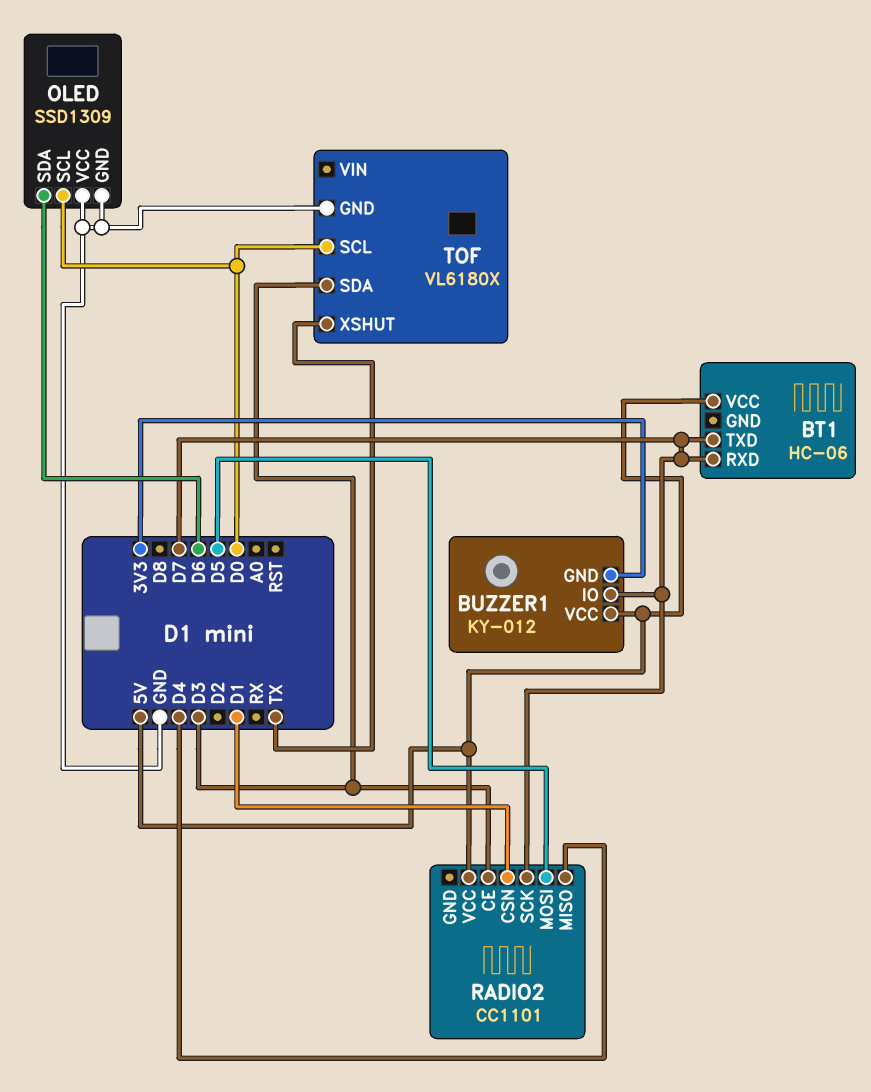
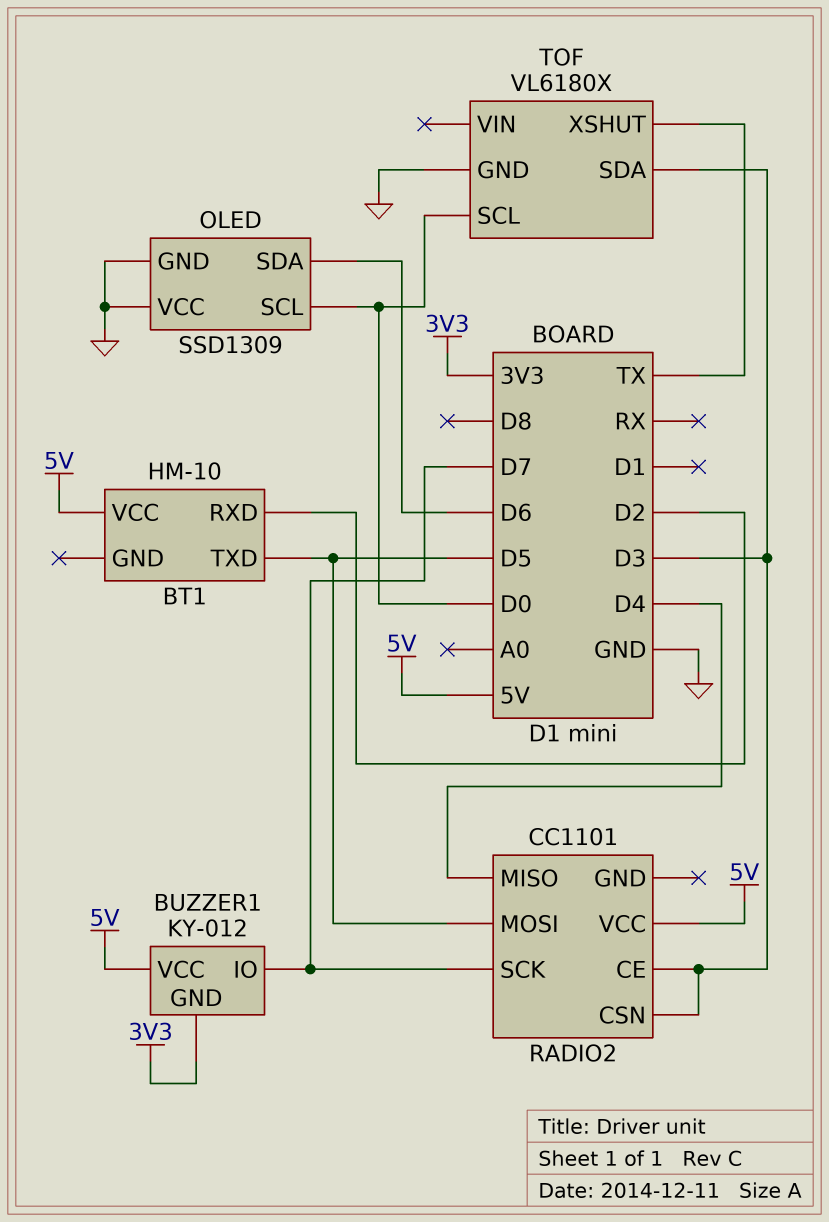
BT1: HC-06 -> HM-10
BT1 pin RXD: D7 -> D2
BT1 pin TXD: D7 -> D5
RADIO2 pin CSN: D1 -> D3

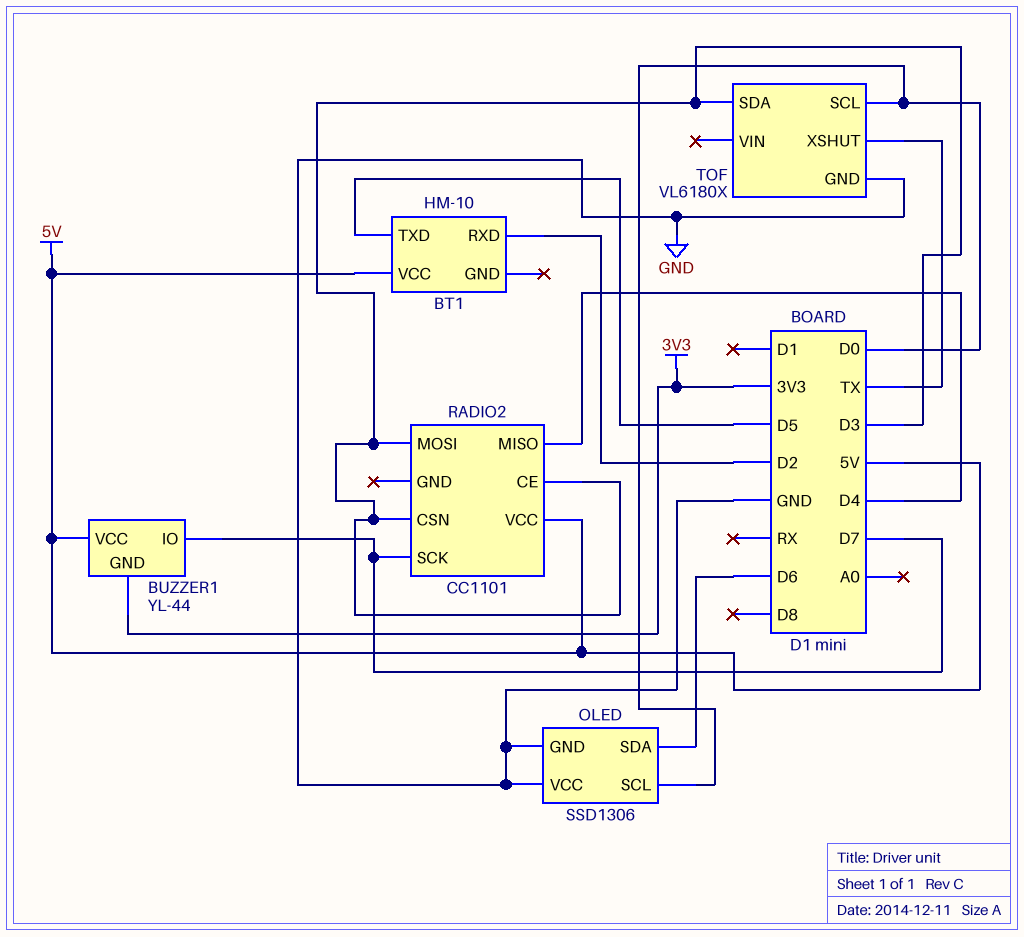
BUZZER1: KY-012 -> YL-44
OLED: SSD1309 -> SSD1306
RADIO2 pin MOSI: D5 -> D3

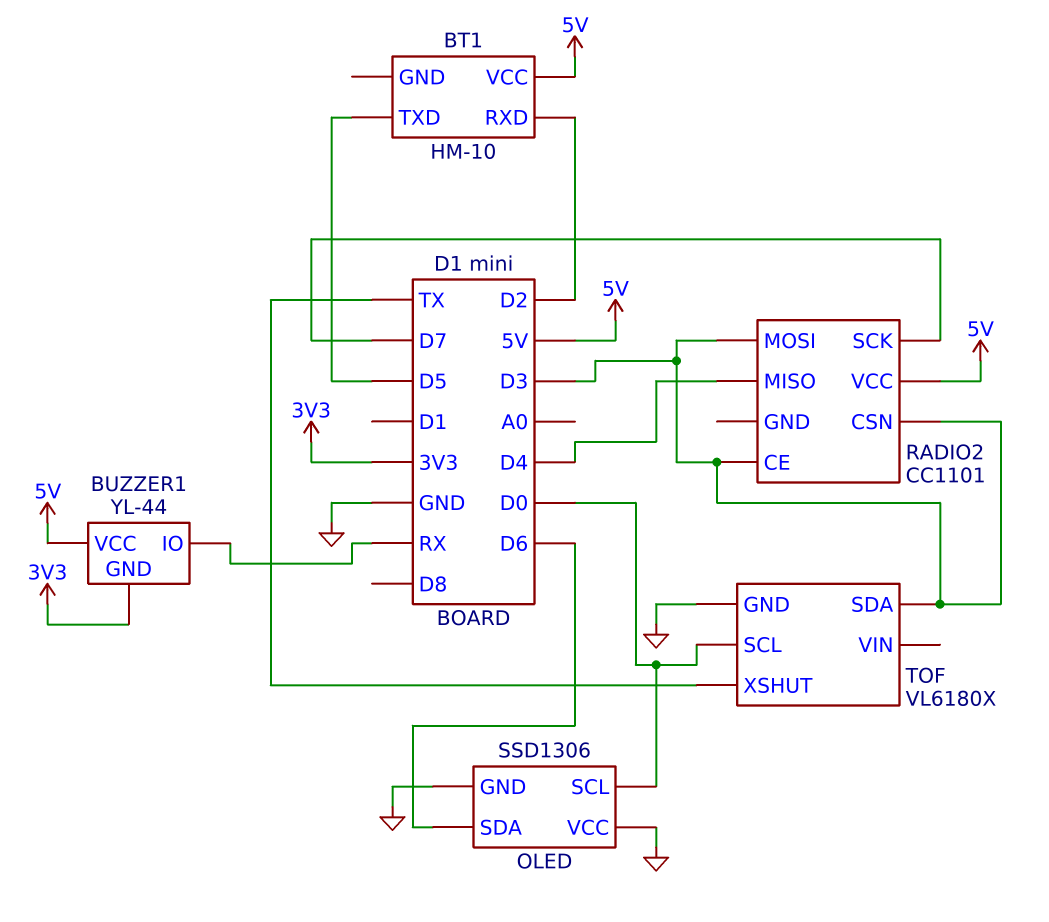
BUZZER1 pin IO: D7 -> RX

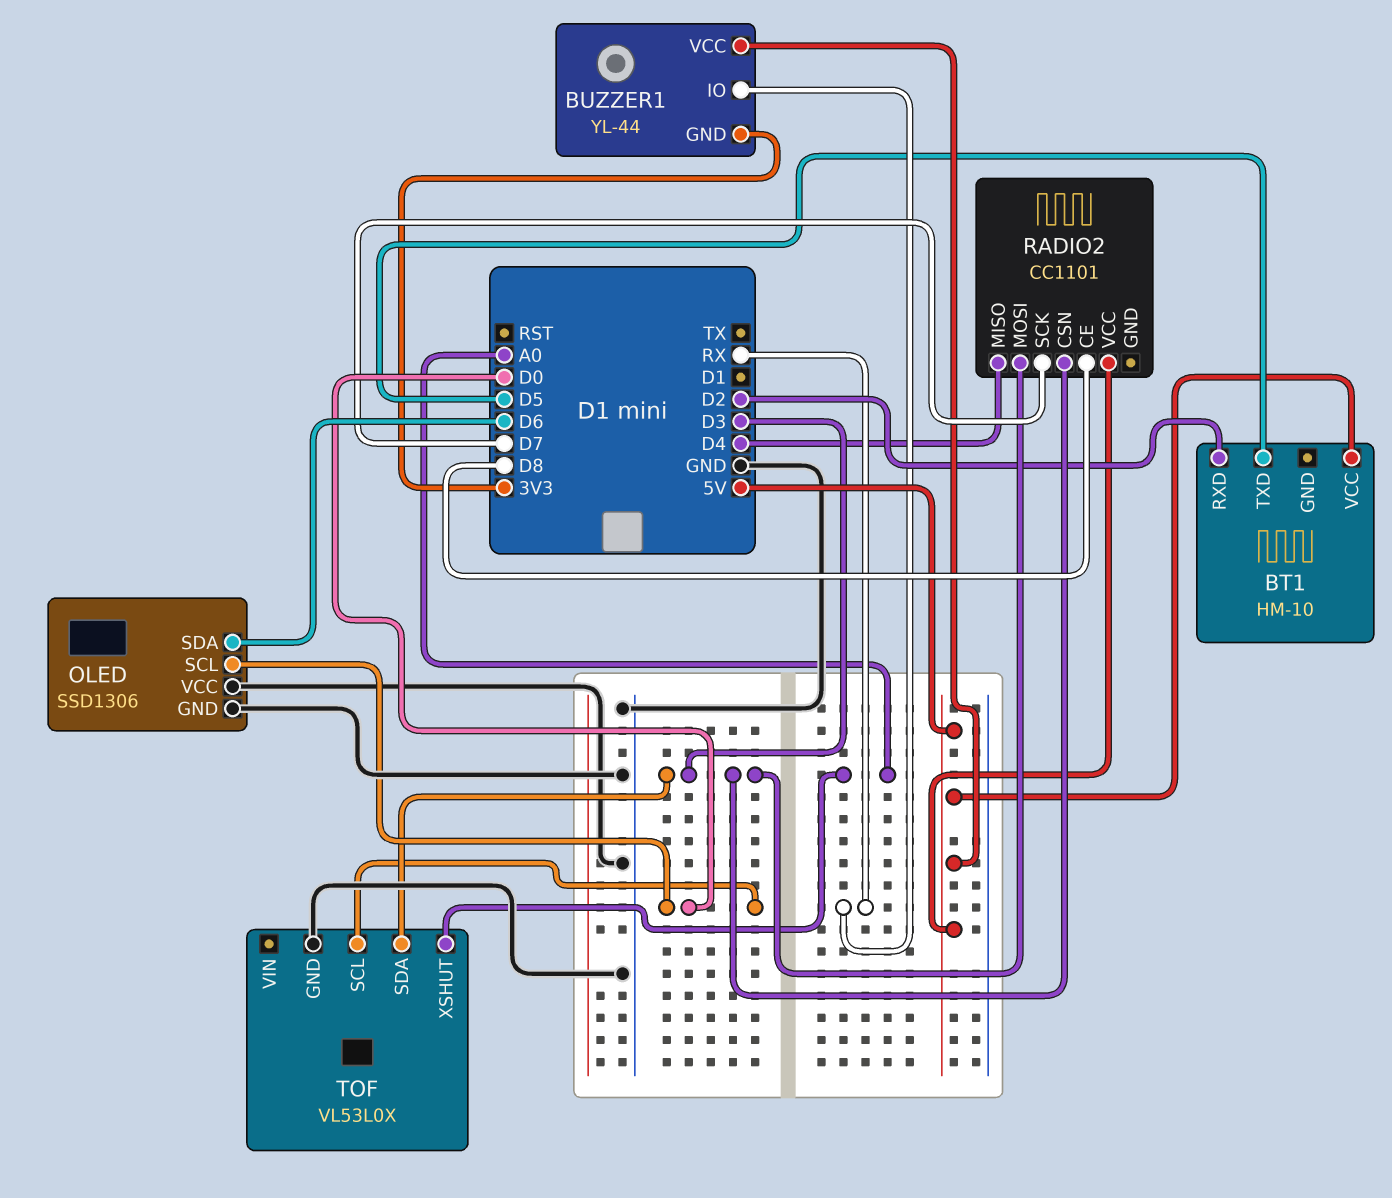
RADIO2 pin CE: D3 -> D8
TOF: VL6180X -> VL53L0X
TOF pin XSHUT: TX -> A0

